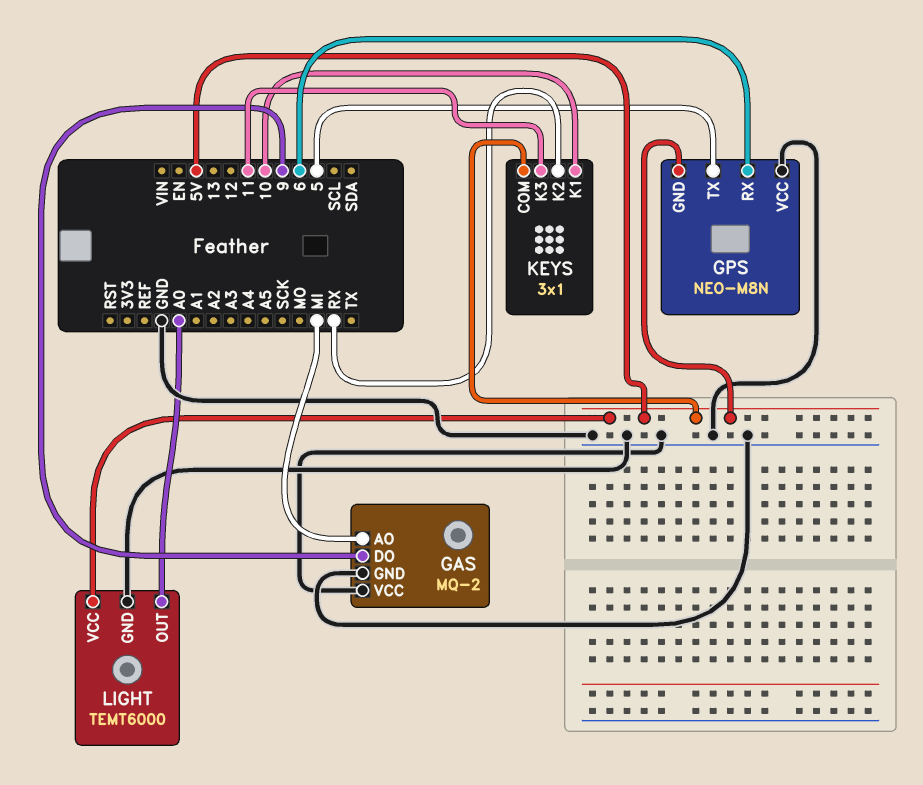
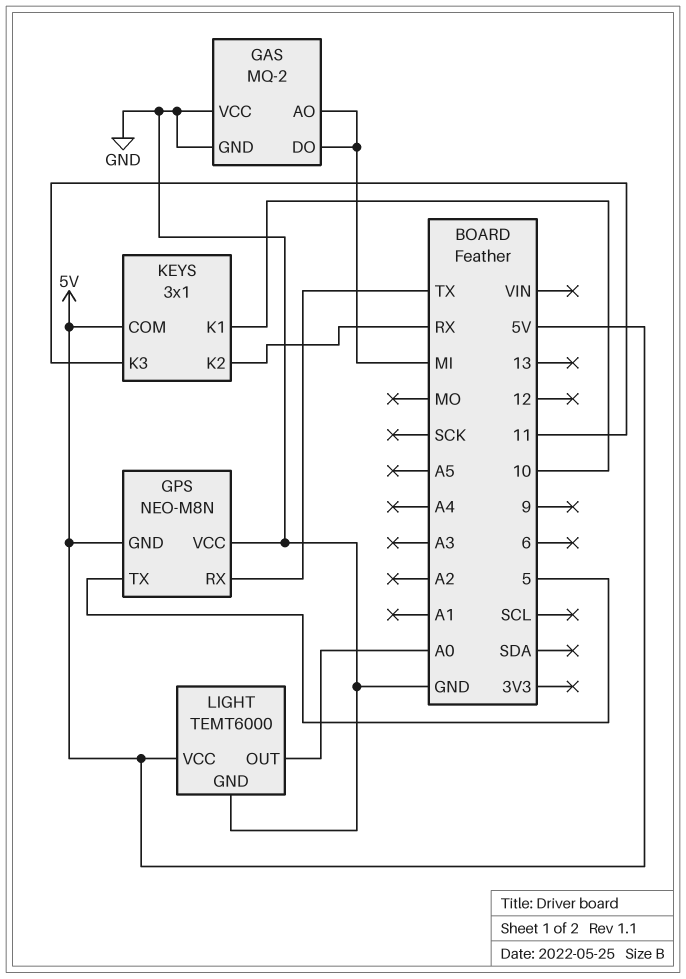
GAS pin DO: 9 -> MI
GPS pin RX: 6 -> TX

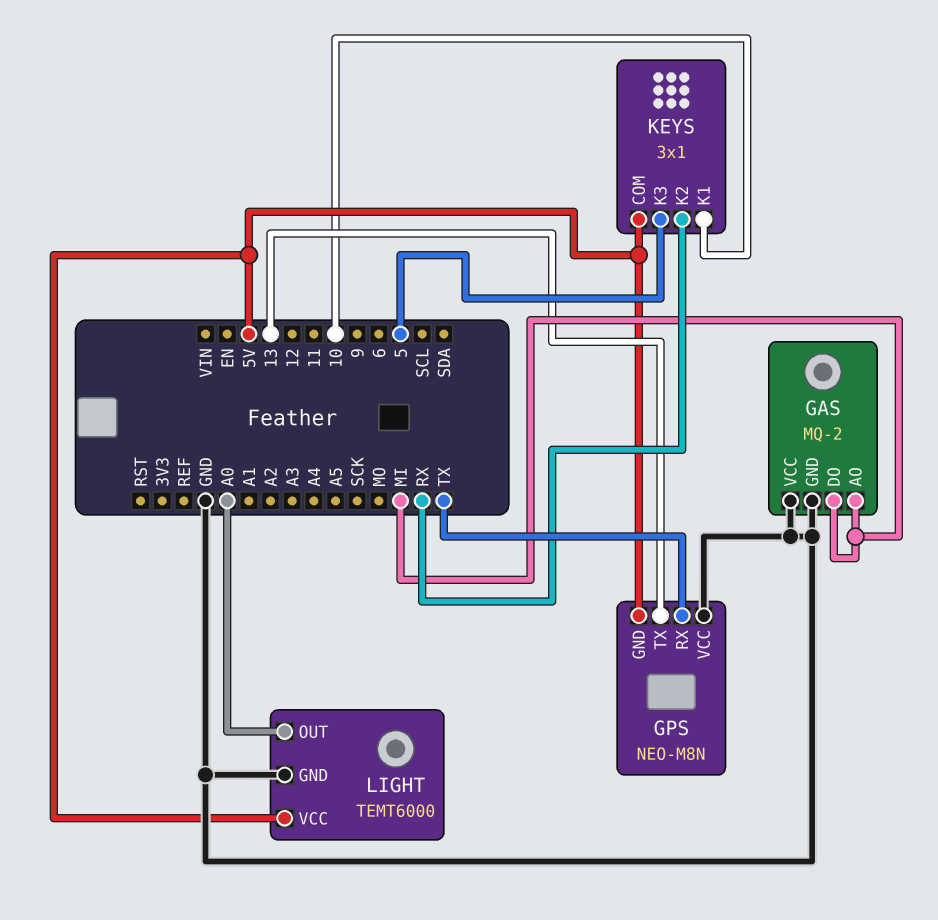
GPS pin TX: 5 -> 13
KEYS pin K3: 11 -> 5

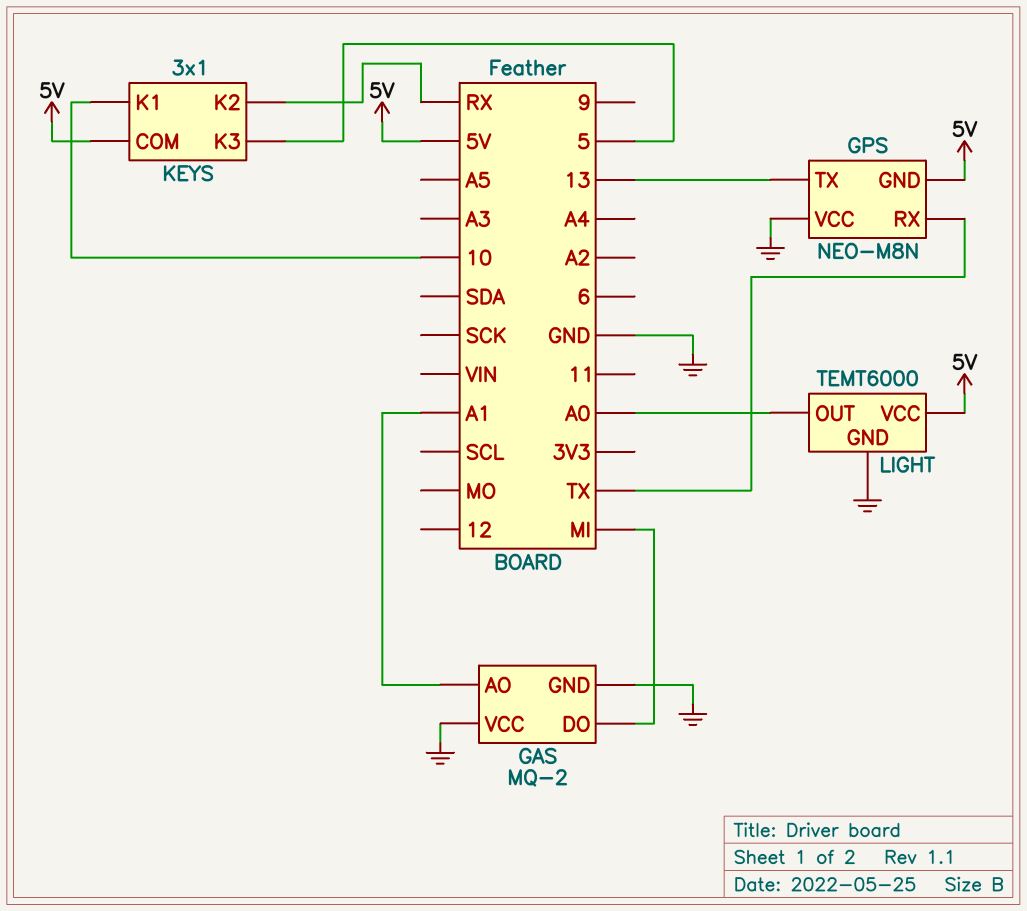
GAS pin AO: MI -> A1

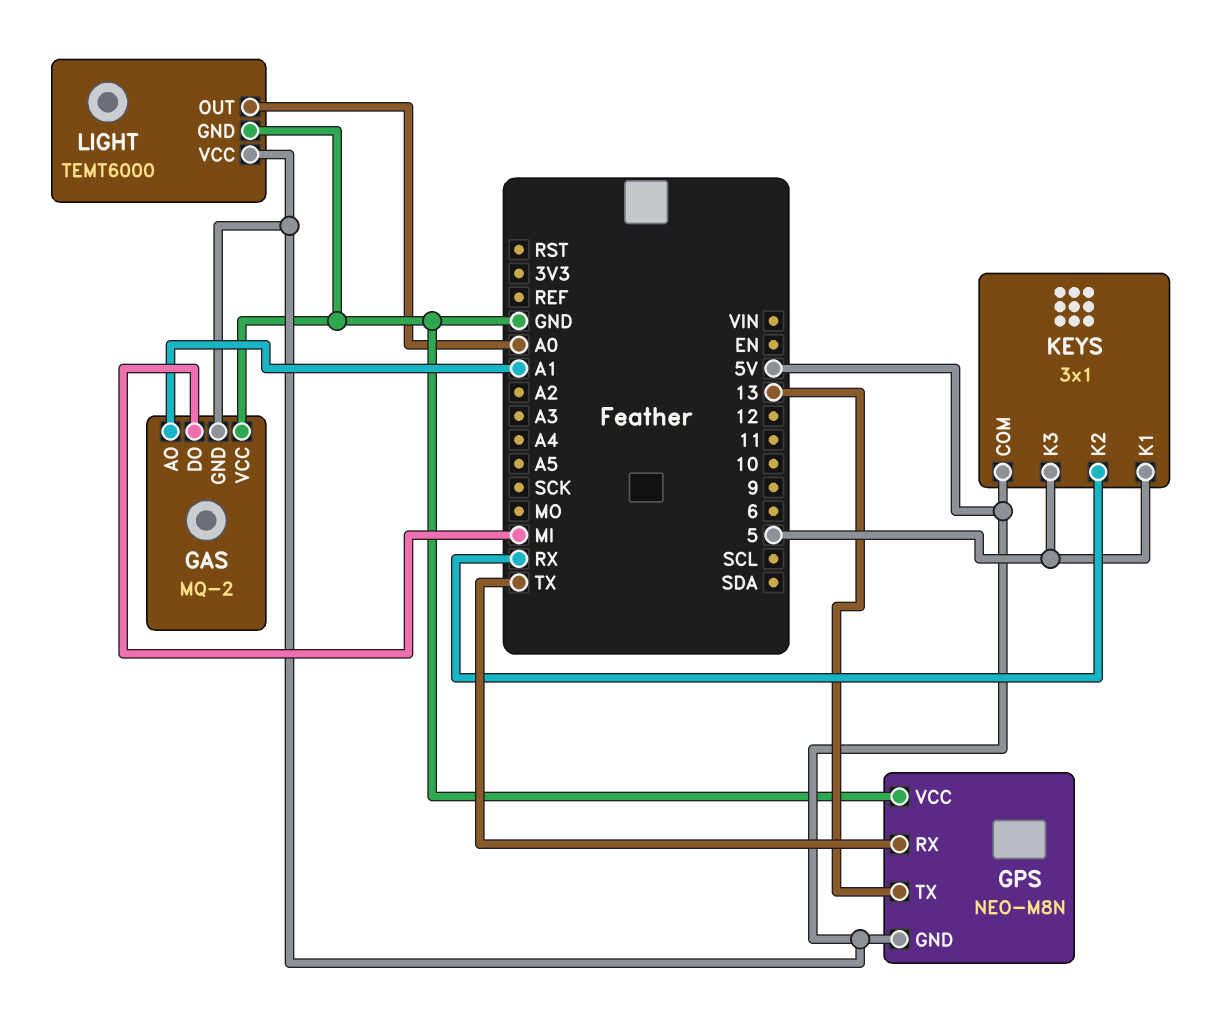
GAS pin GND: GND -> 5V
KEYS pin K1: 10 -> 5

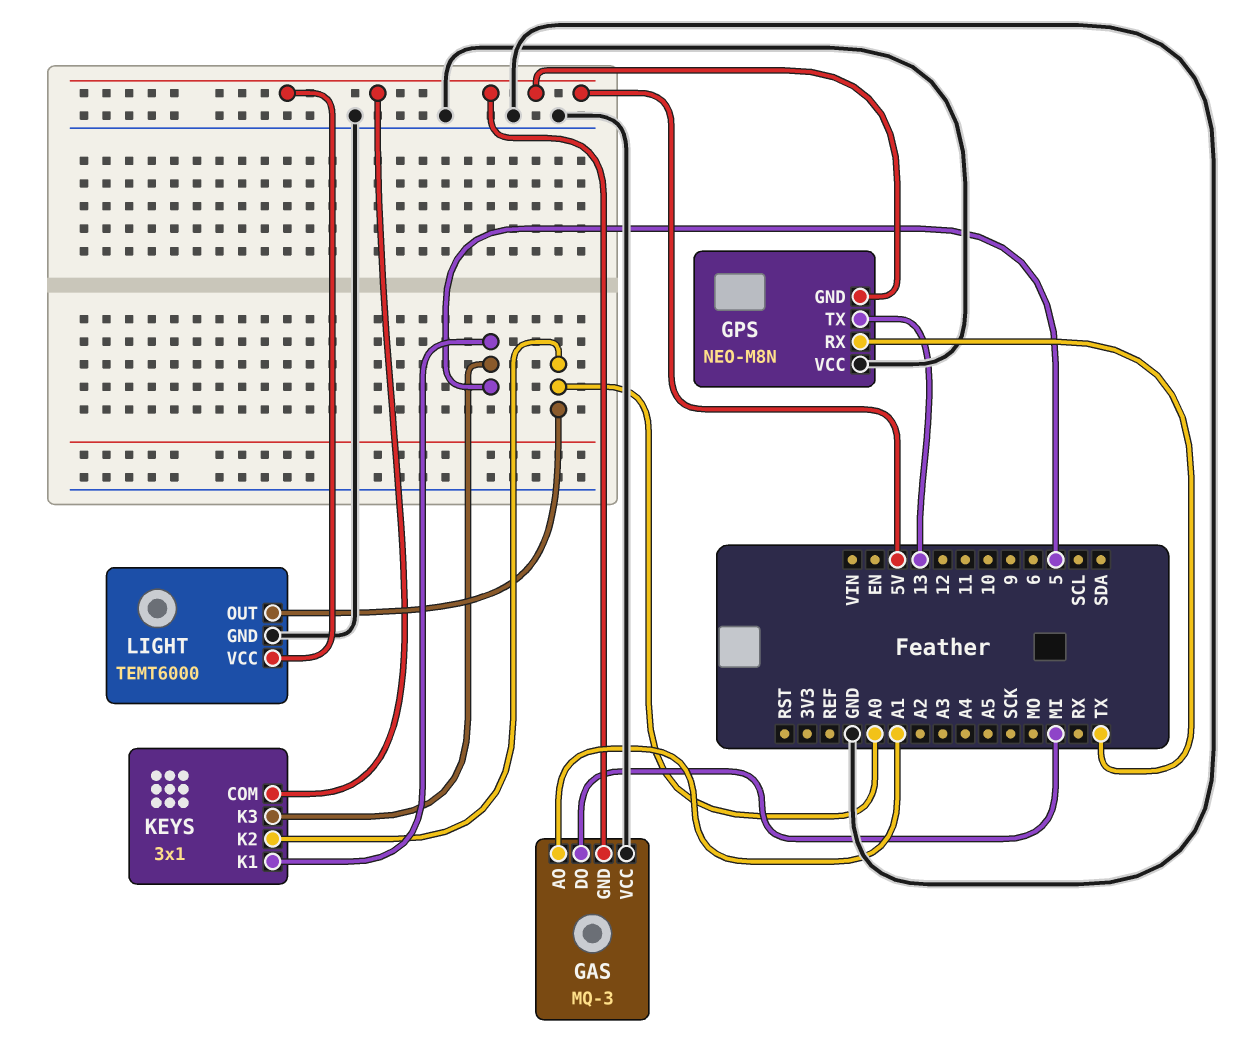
GAS: MQ-2 -> MQ-3
KEYS pin K2: RX -> A0

